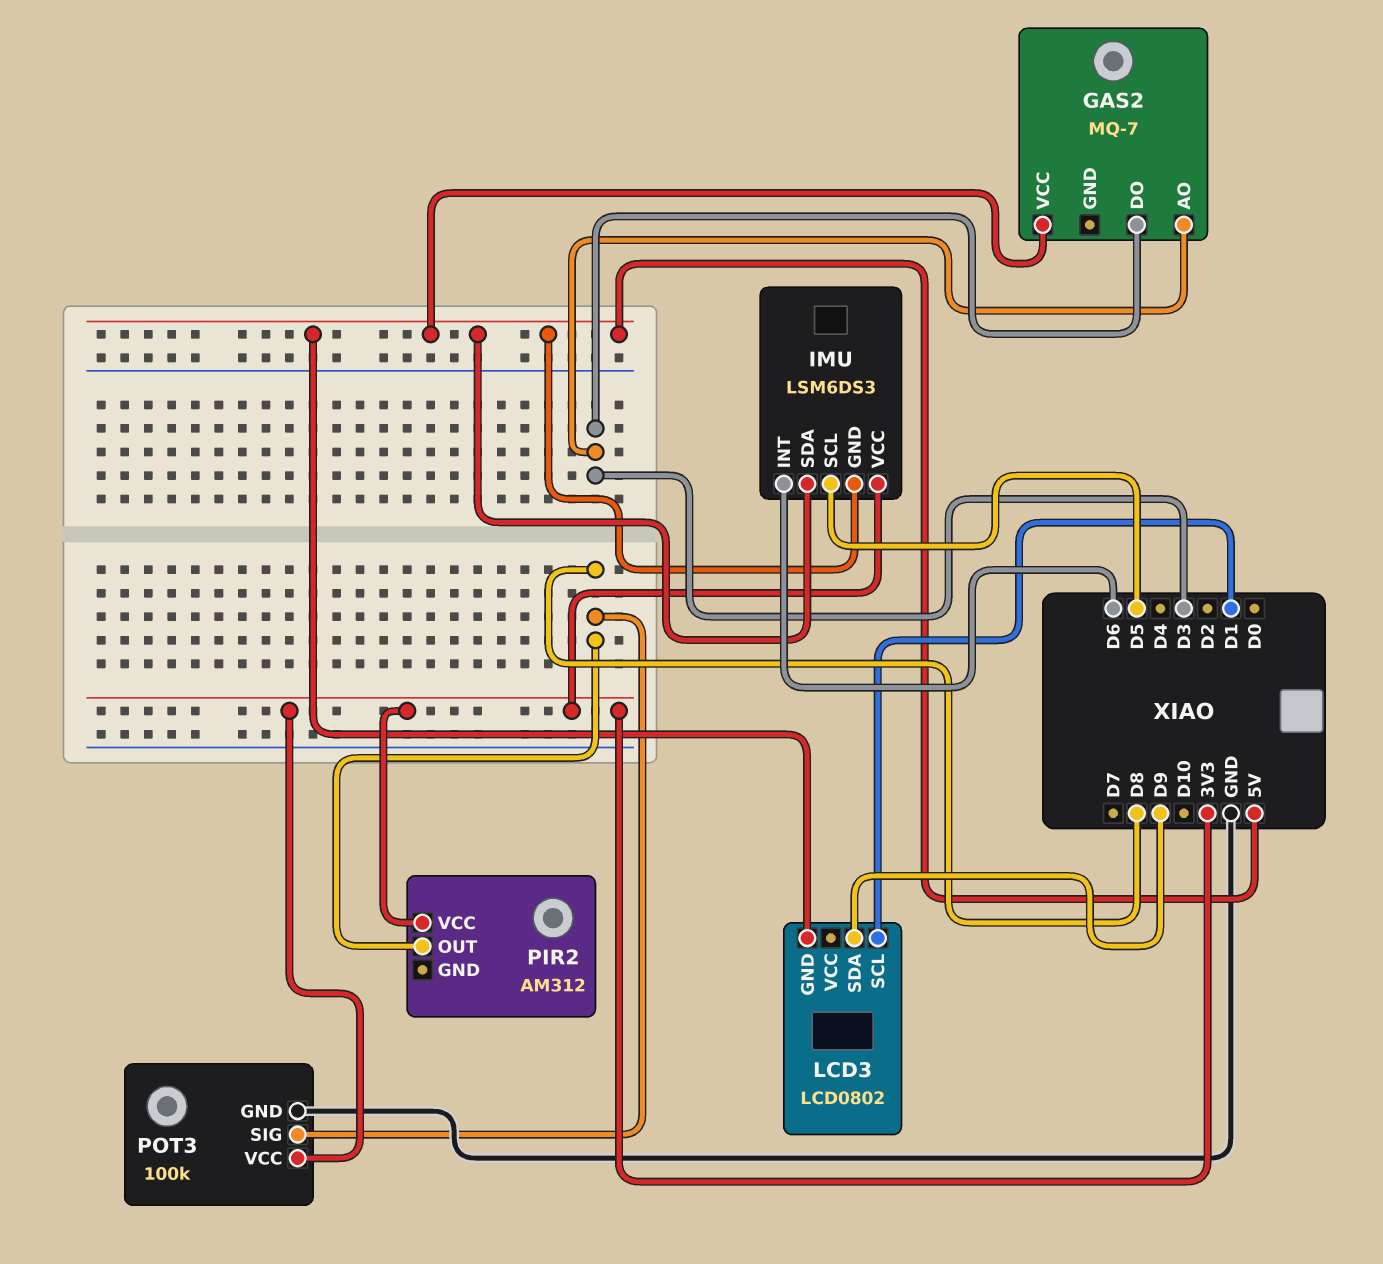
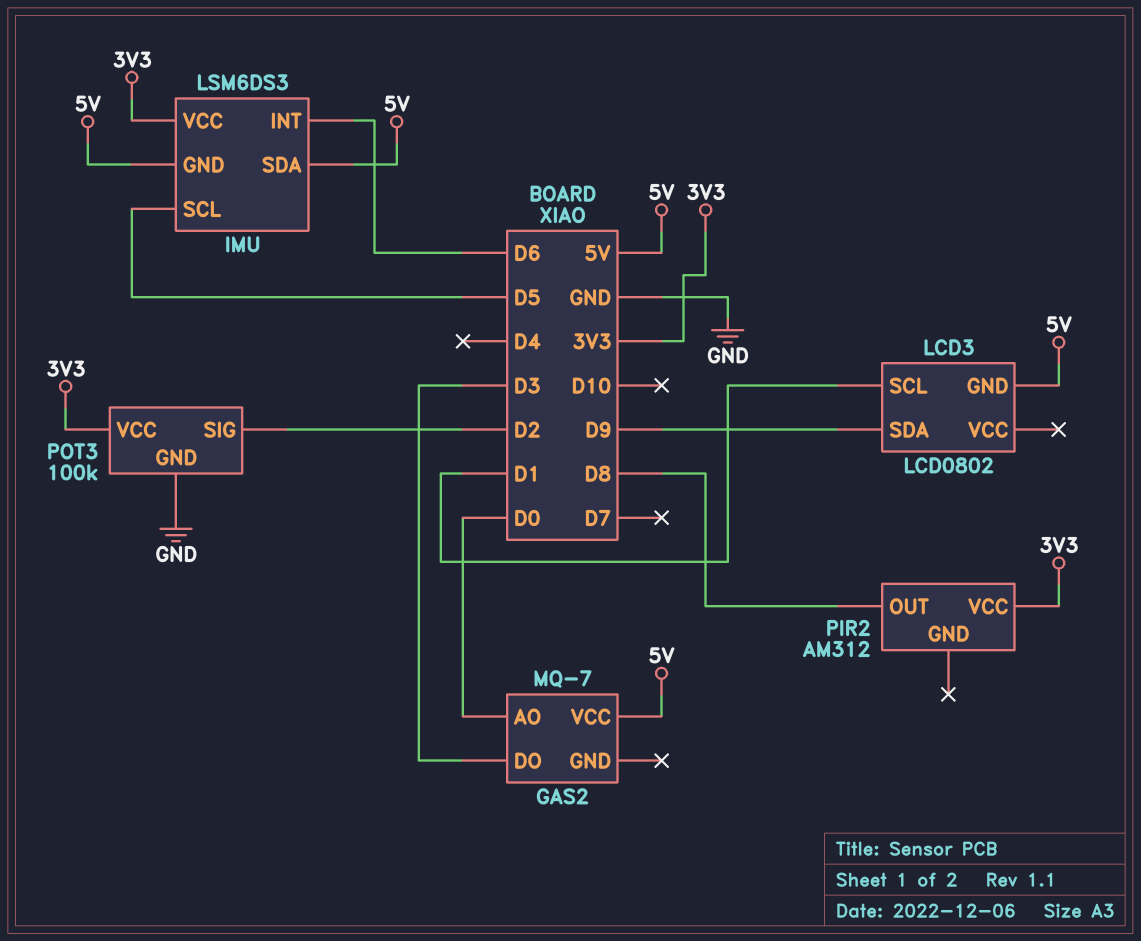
GAS2 pin AO: D3 -> D0
POT3 pin SIG: D8 -> D2

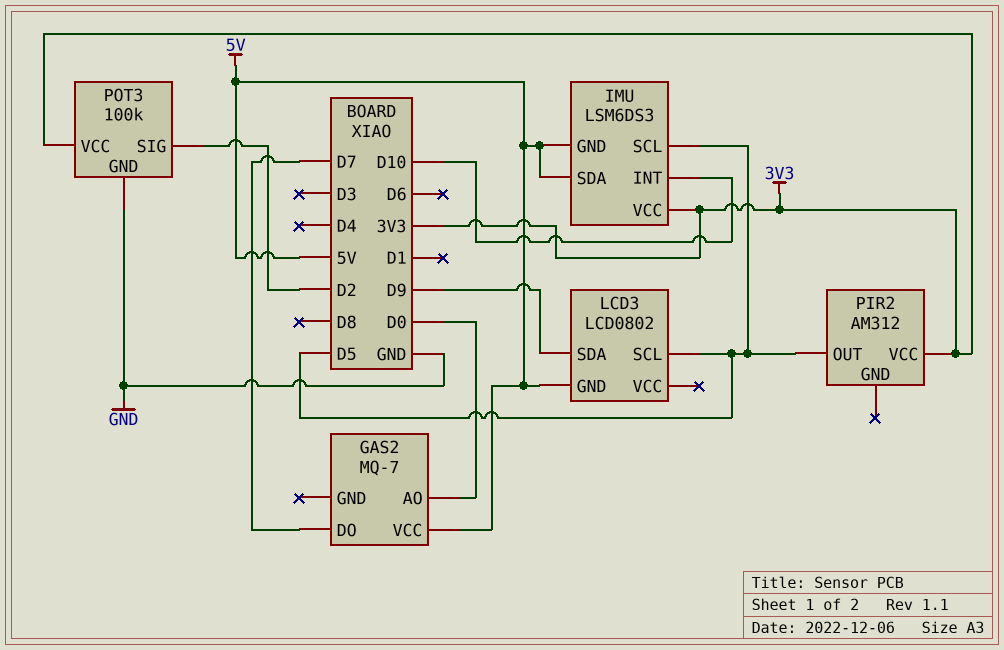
GAS2 pin DO: D3 -> D7
IMU pin INT: D6 -> D10
LCD3 pin SCL: D1 -> D5
PIR2 pin OUT: D8 -> D5

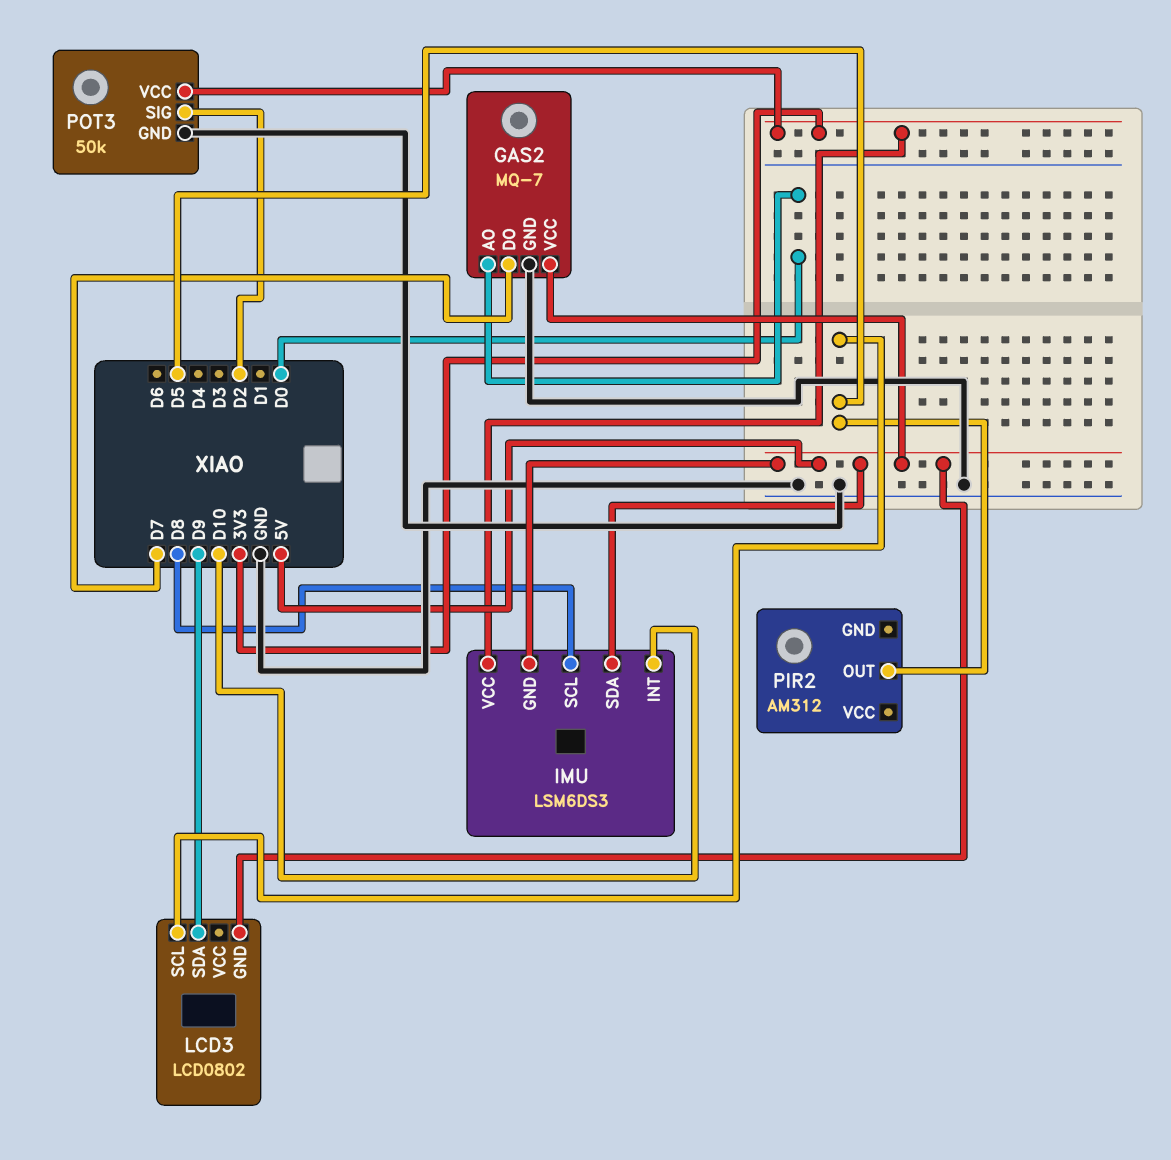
GAS2 pin GND: none -> GND
IMU pin SCL: D5 -> D8
PIR2 pin VCC: 3V3 -> none
POT3: 100k -> 50k

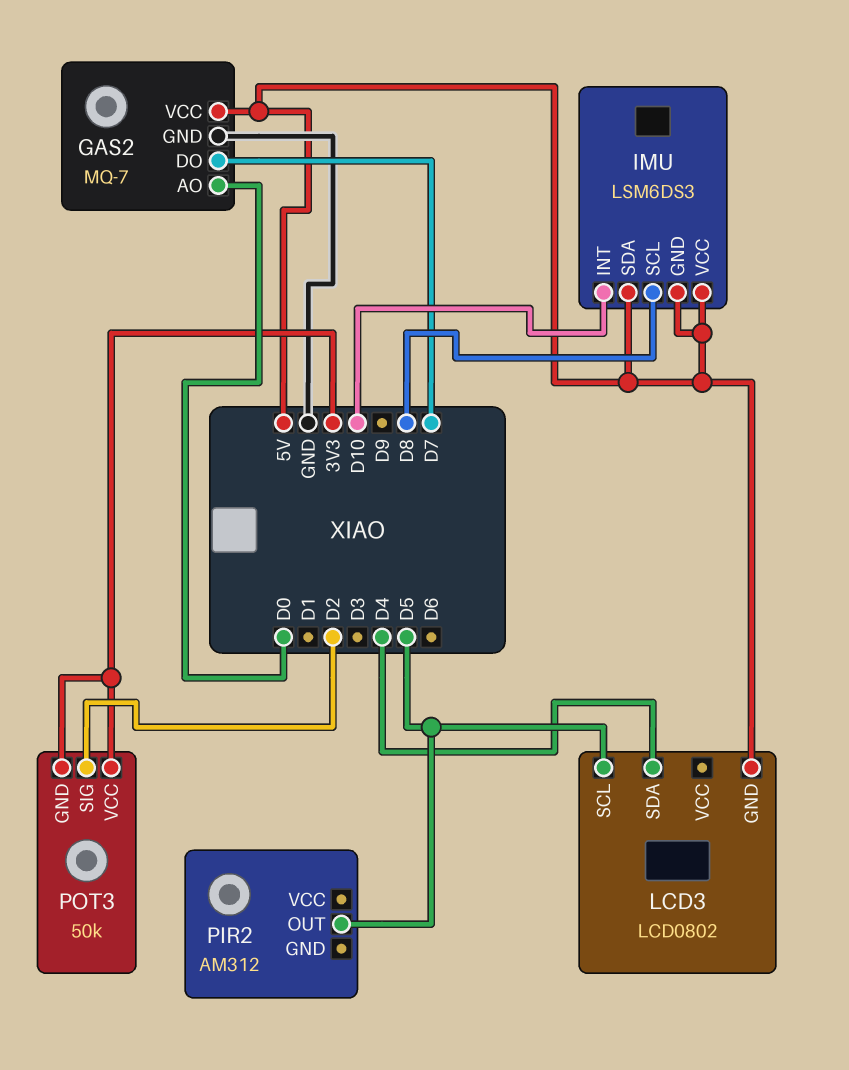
IMU pin VCC: 3V3 -> 5V
LCD3 pin SDA: D9 -> D4
POT3 pin GND: GND -> 3V3

